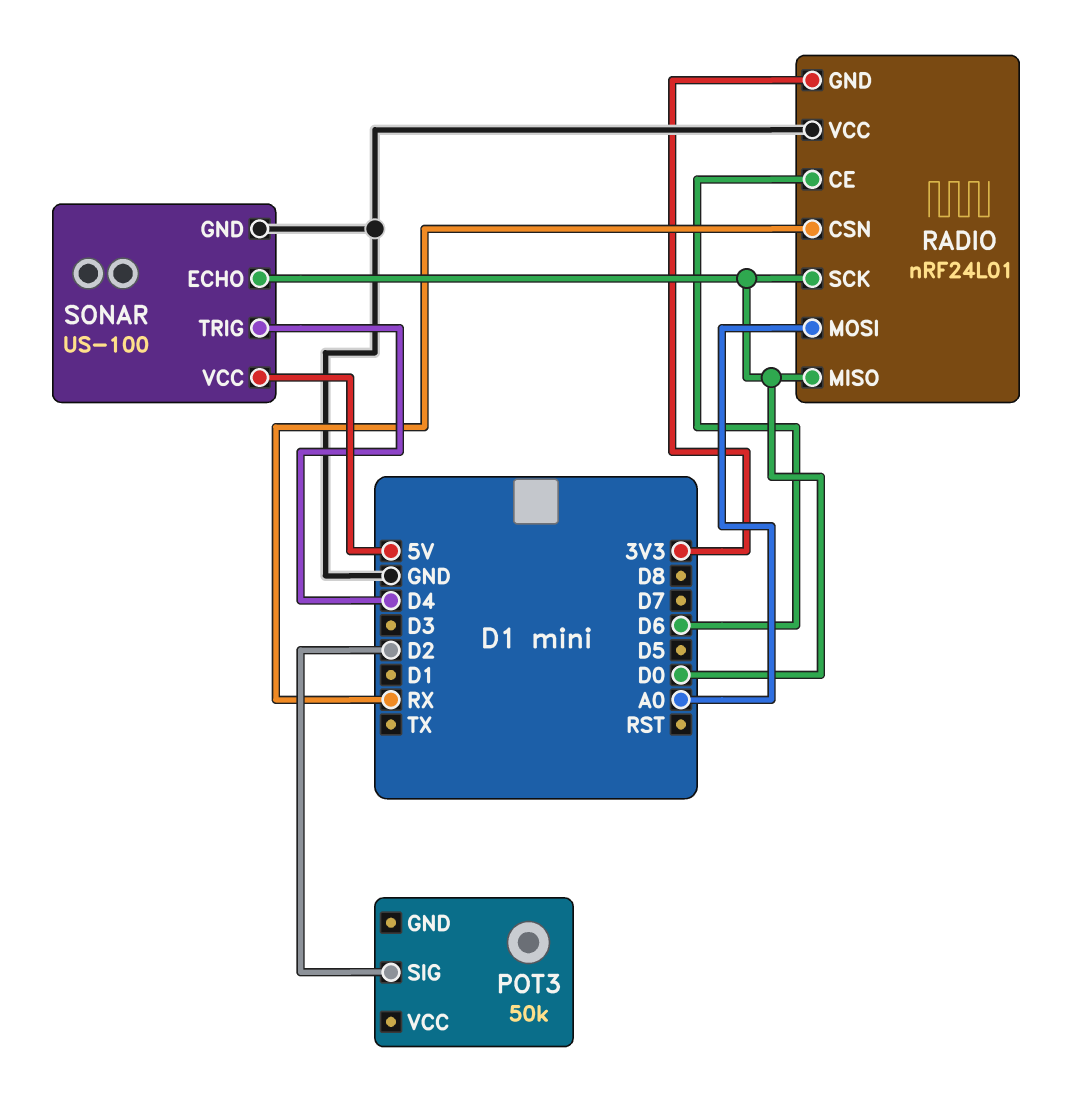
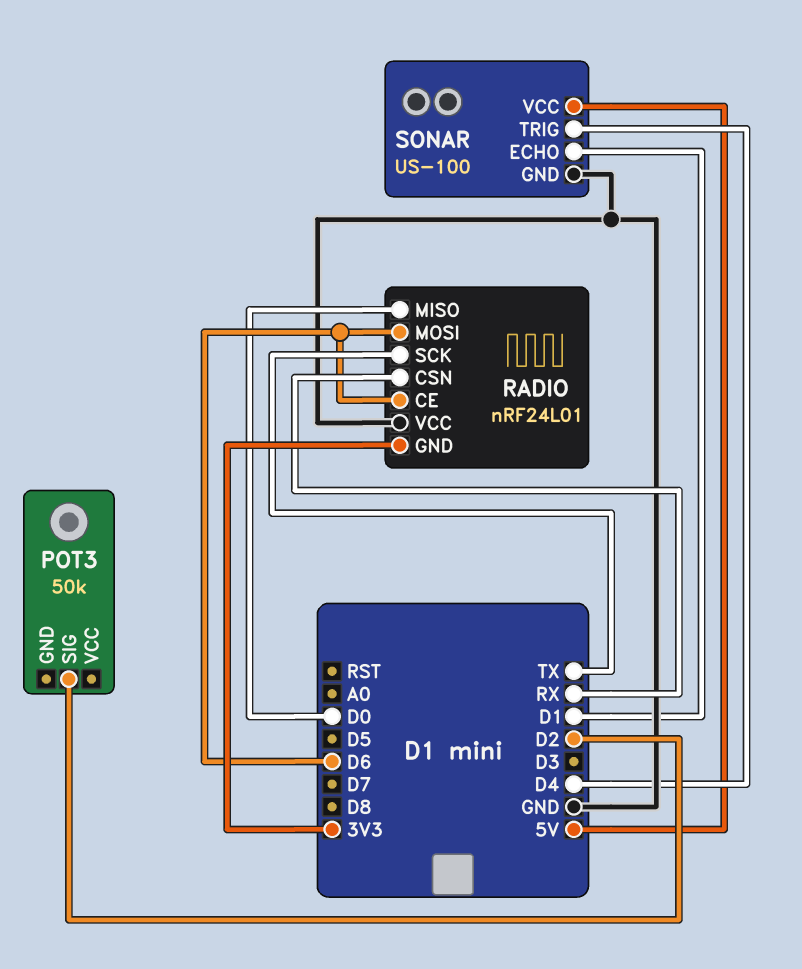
RADIO pin MOSI: A0 -> D6
RADIO pin SCK: D0 -> TX
SONAR pin ECHO: D0 -> D1

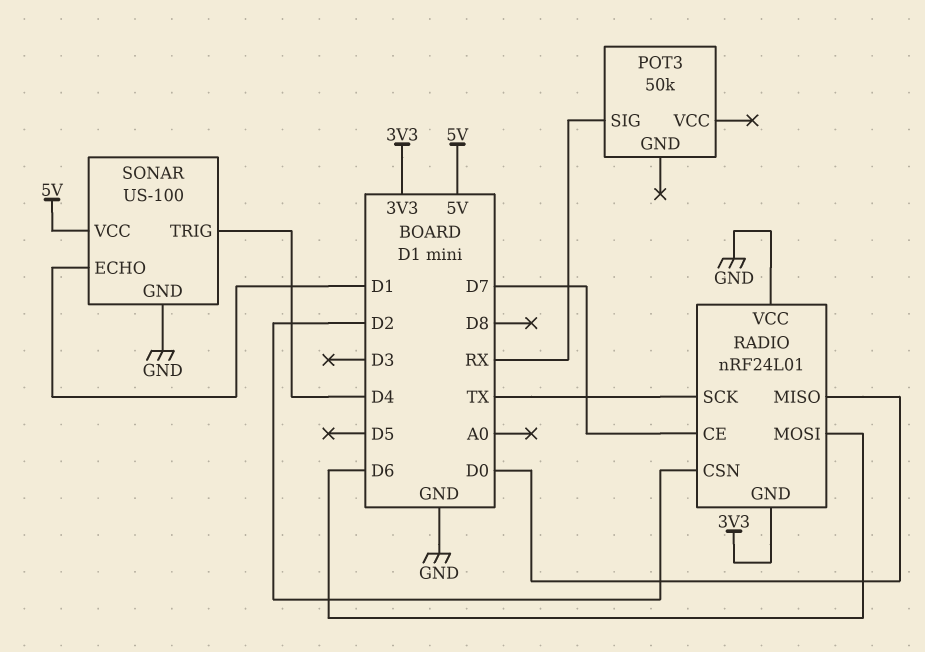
POT3 pin SIG: D2 -> RX
RADIO pin CE: D6 -> D7
RADIO pin CSN: RX -> D2

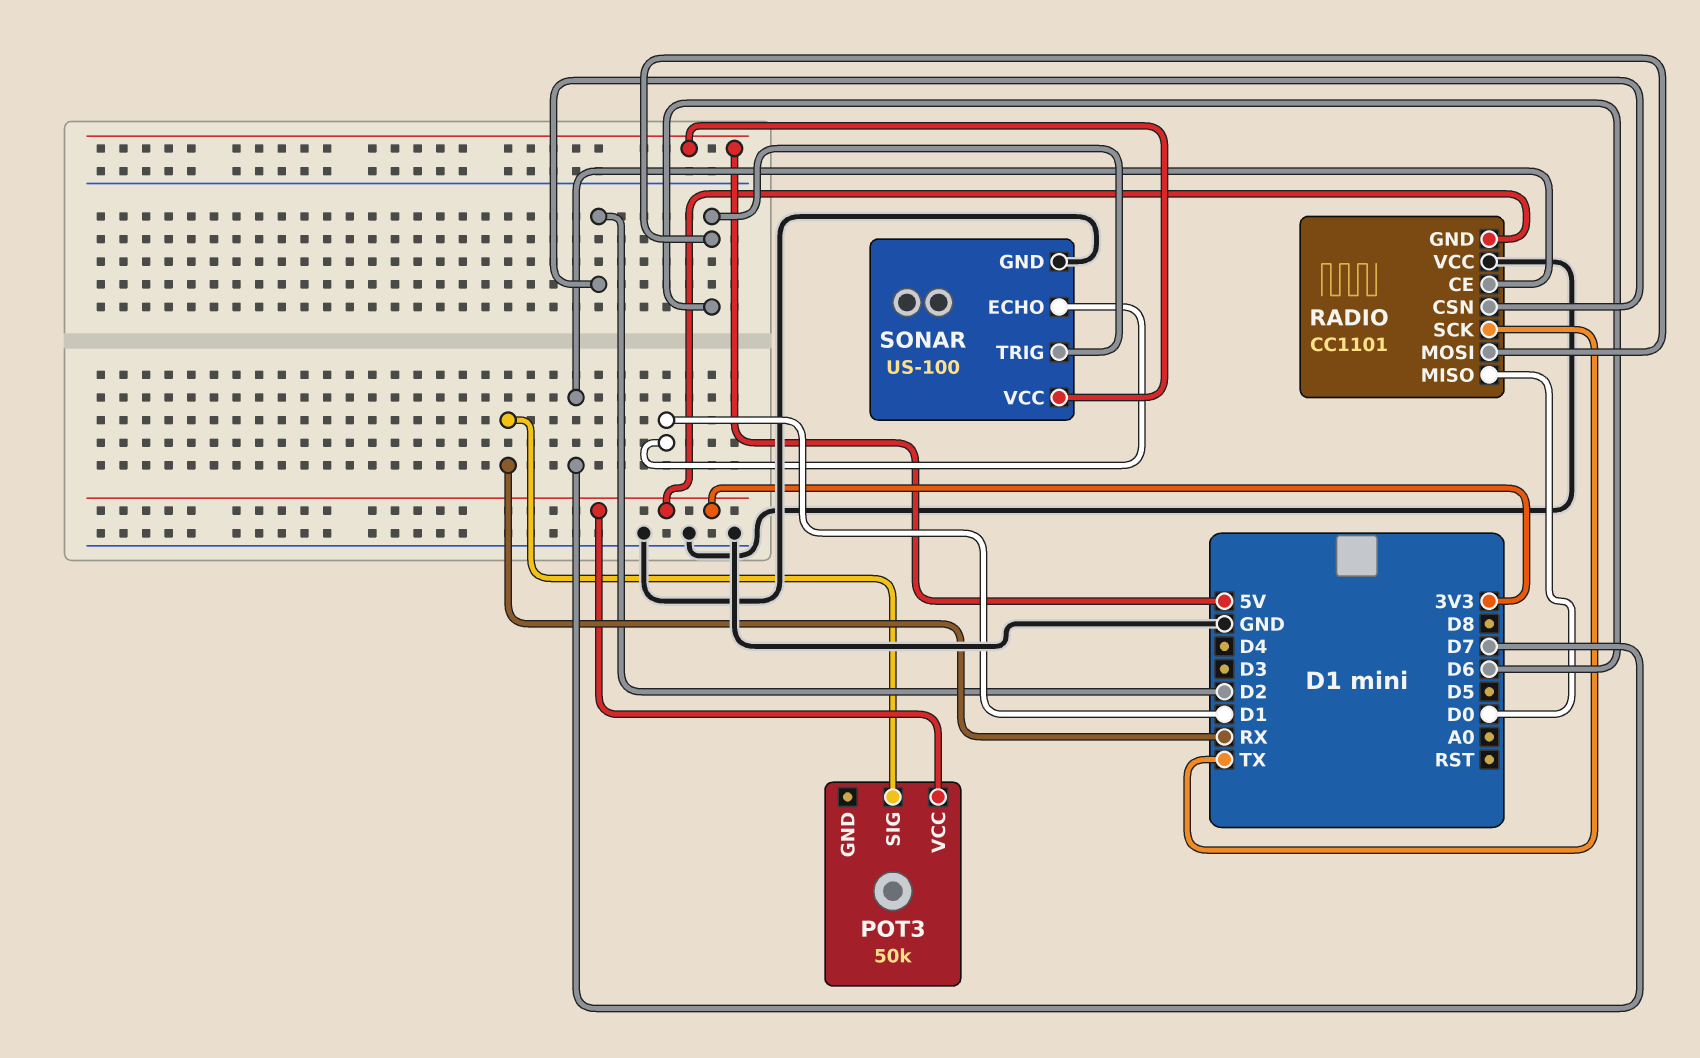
POT3 pin VCC: none -> 3V3
RADIO: nRF24L01 -> CC1101
SONAR pin TRIG: D4 -> D6

